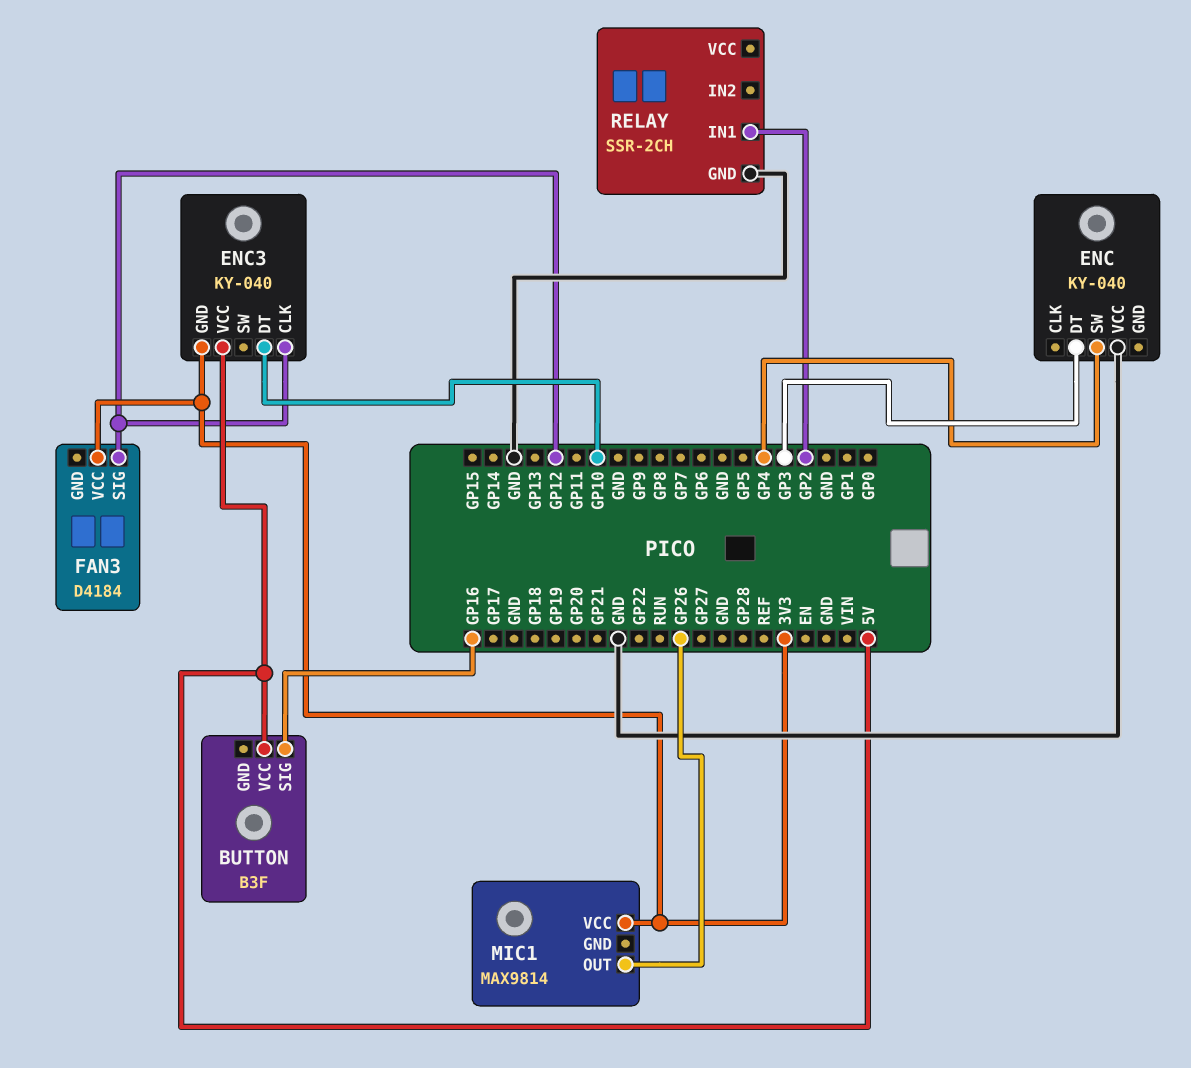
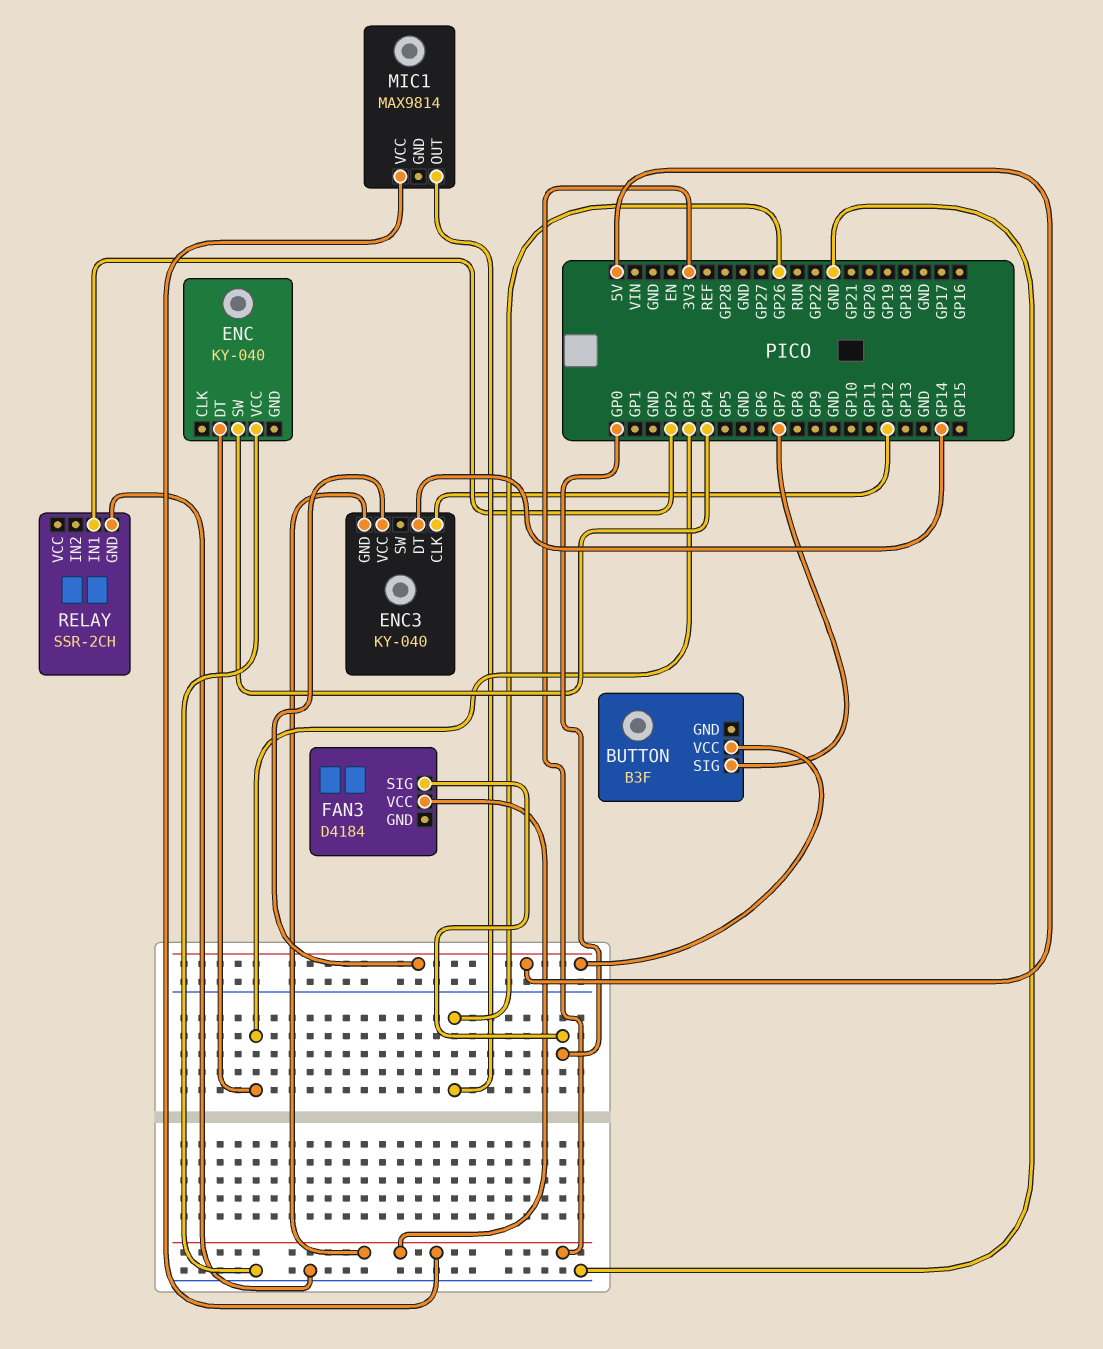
BUTTON pin SIG: GP16 -> GP7
ENC3 pin DT: GP10 -> GP14
FAN3 pin SIG: GP12 -> GP0

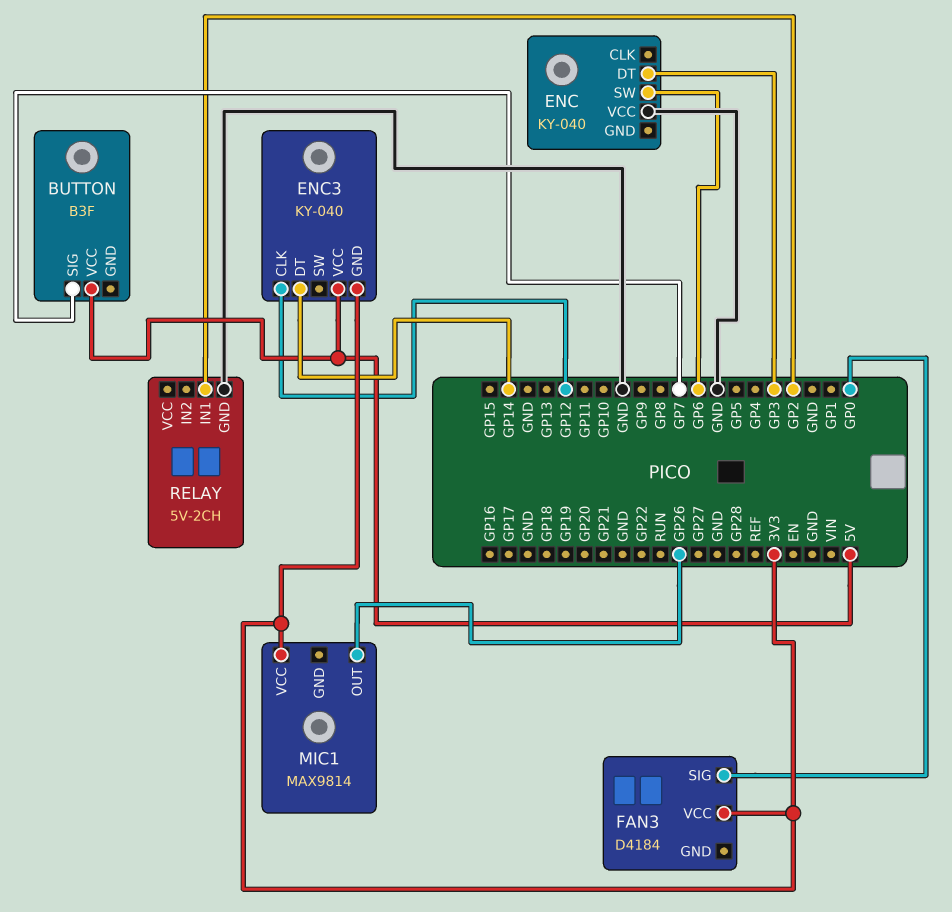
ENC pin SW: GP4 -> GP6
RELAY: SSR-2CH -> 5V-2CH

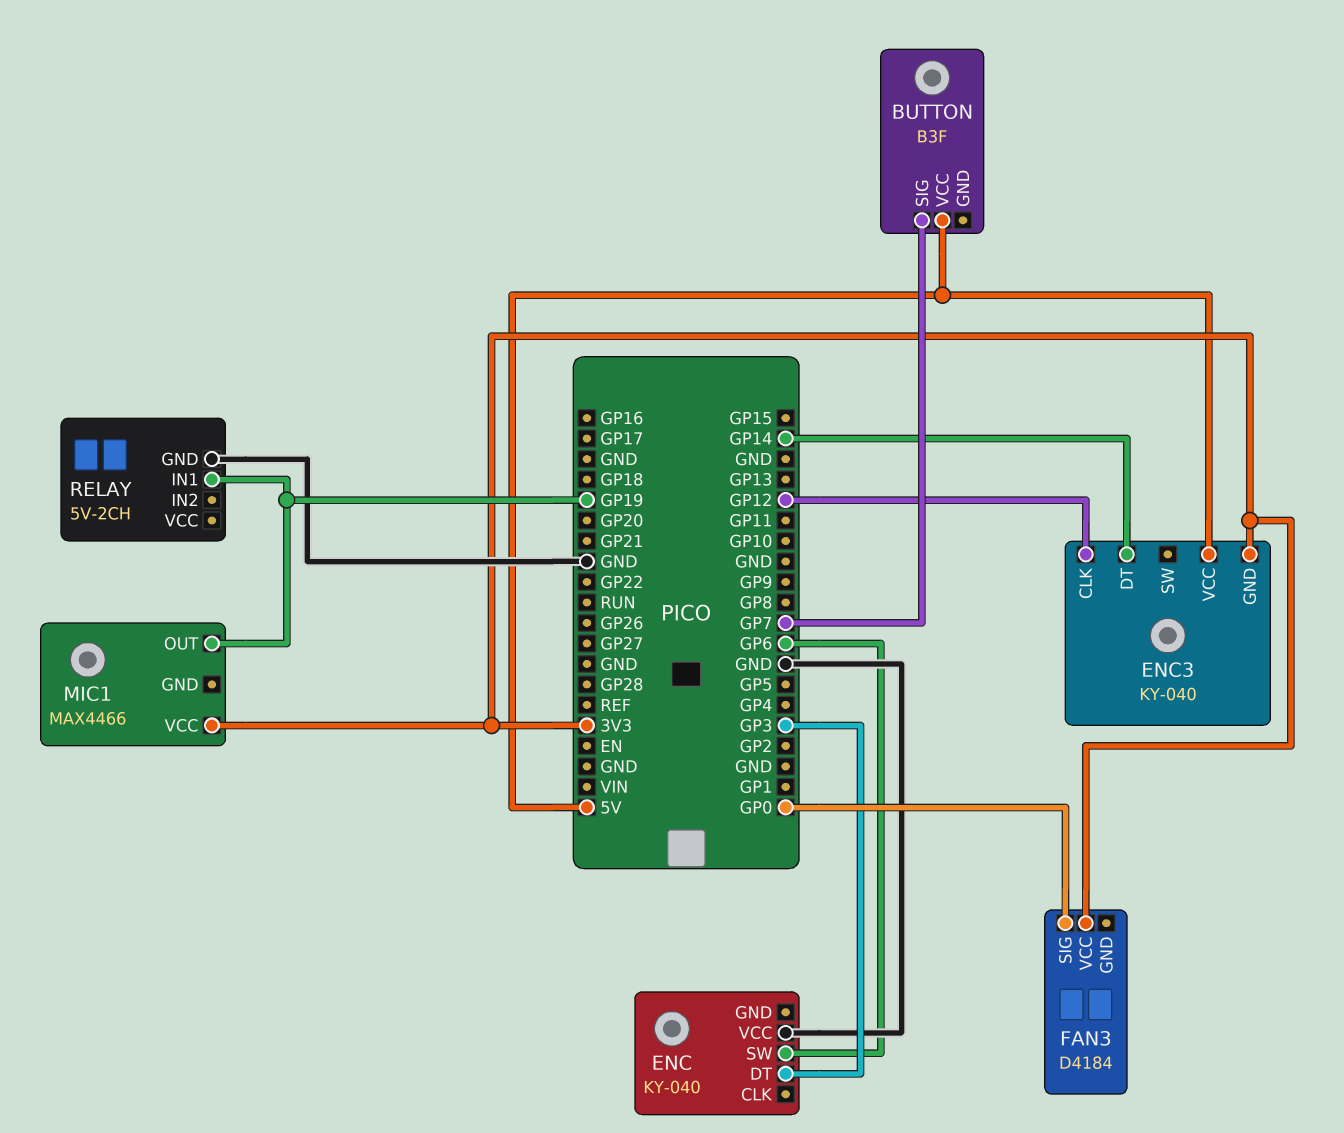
MIC1: MAX9814 -> MAX4466
MIC1 pin OUT: GP26 -> GP19
RELAY pin IN1: GP2 -> GP19

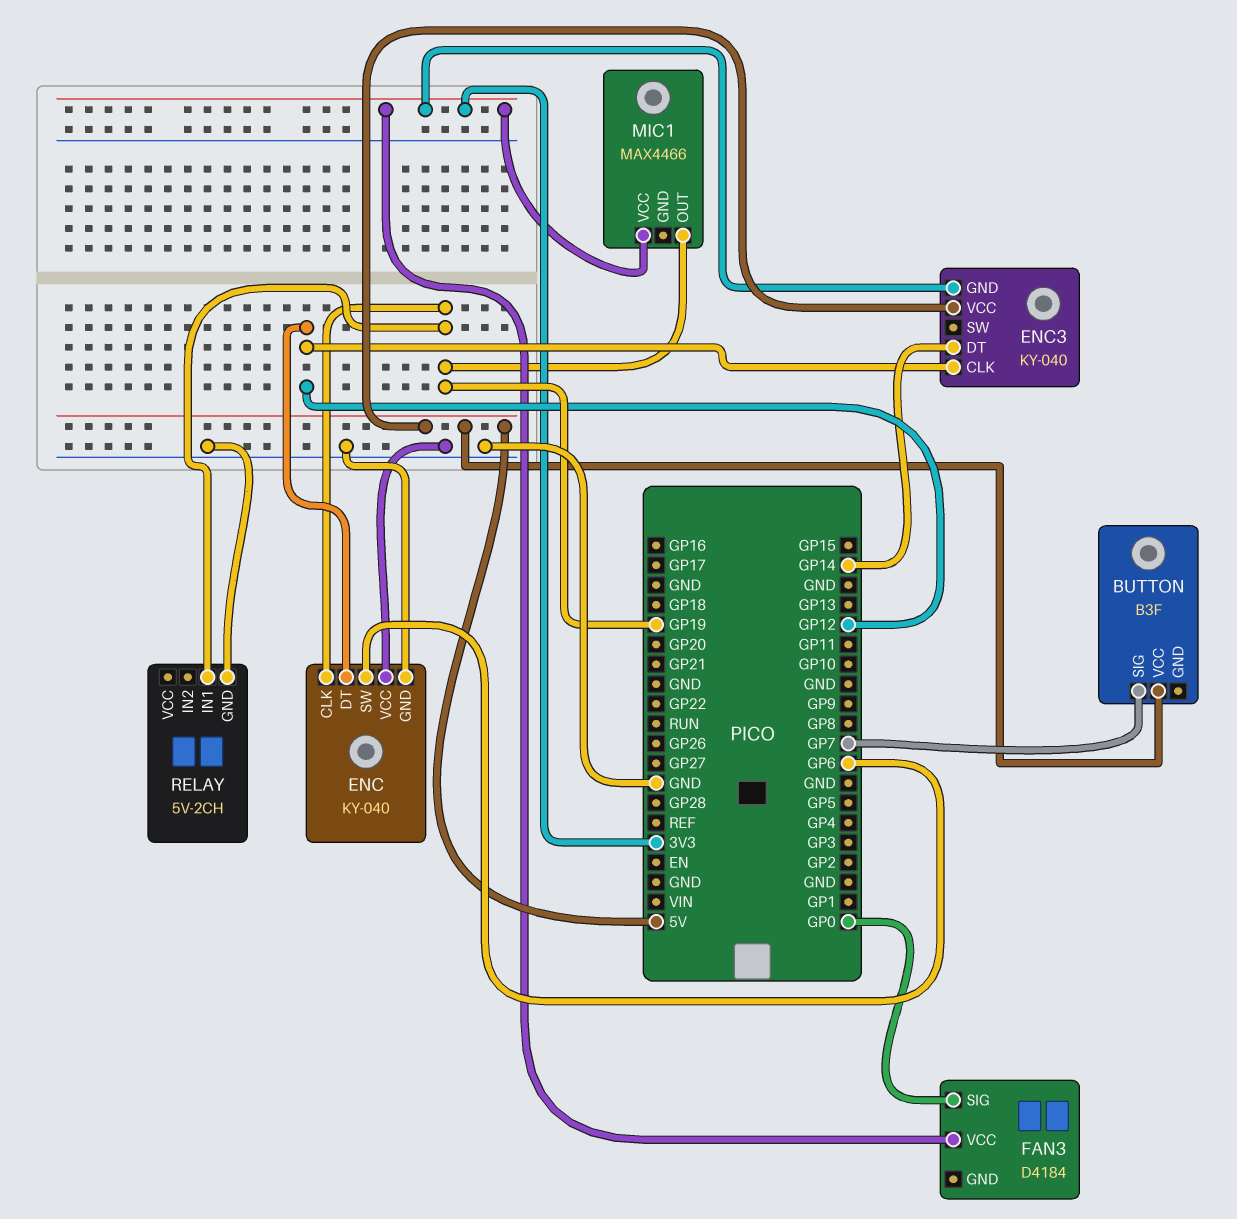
ENC pin CLK: none -> GP19
ENC pin DT: GP3 -> GP12
ENC pin GND: none -> GND

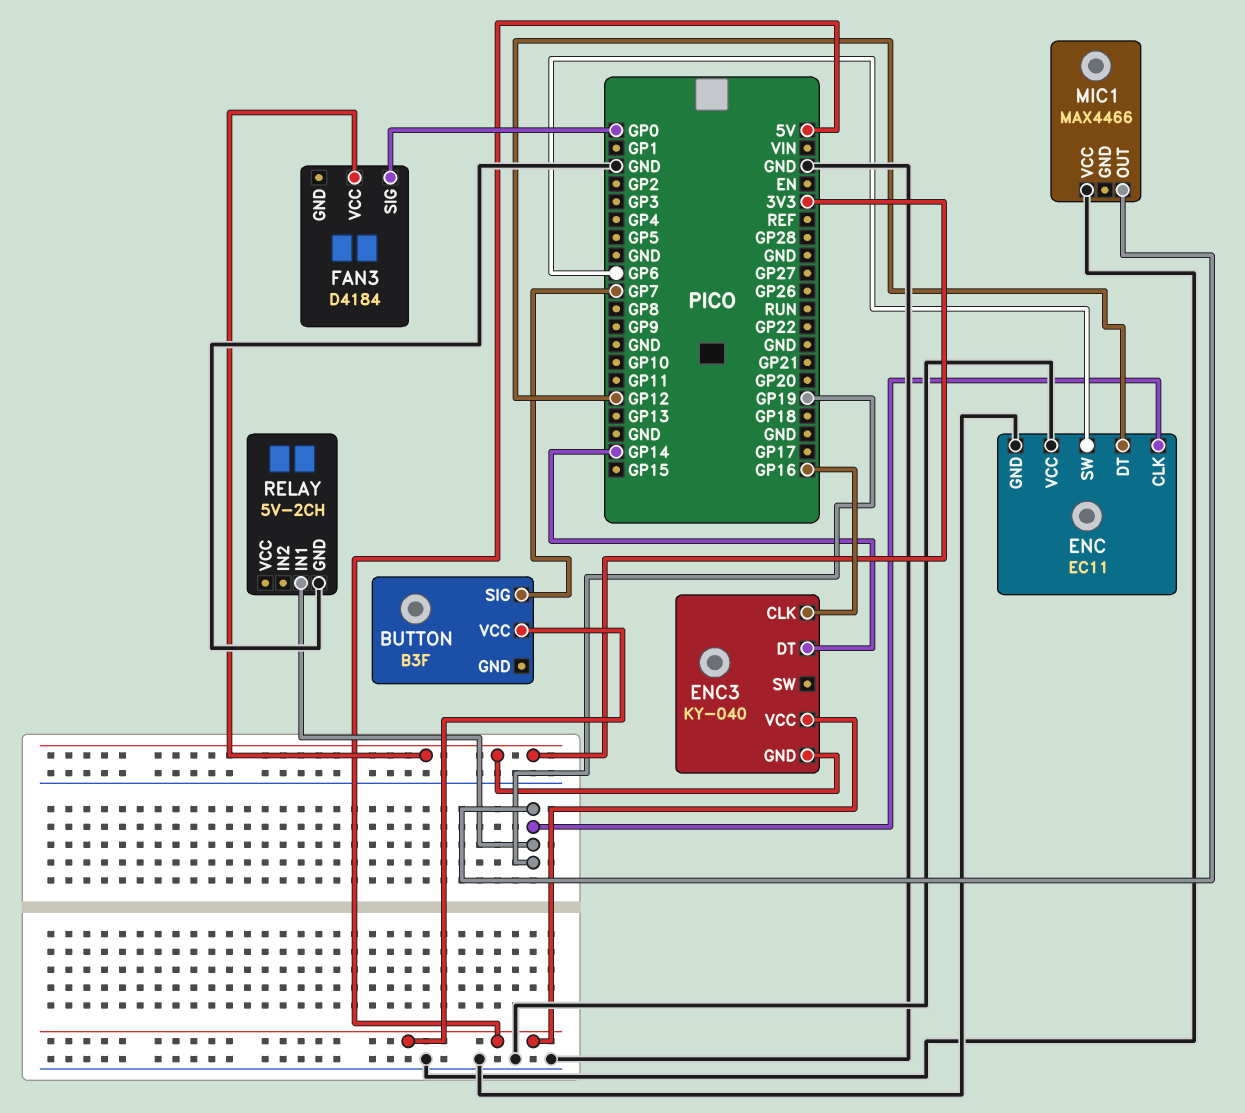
ENC: KY-040 -> EC11
ENC3 pin CLK: GP12 -> GP16
MIC1 pin VCC: 3V3 -> GND

